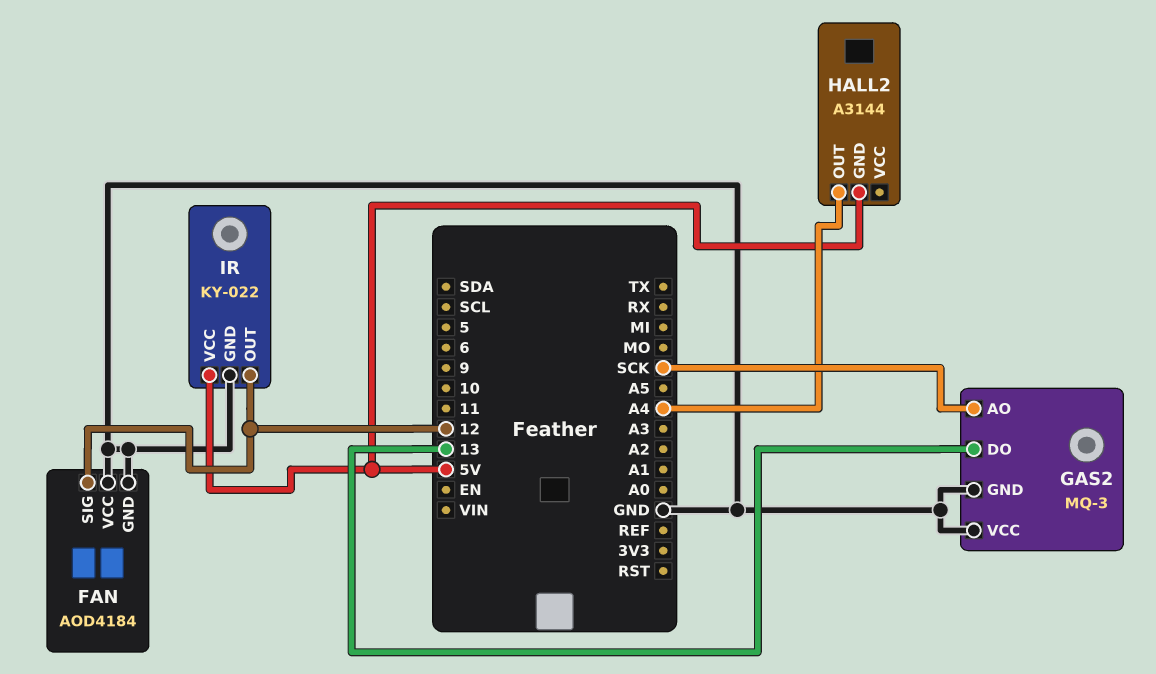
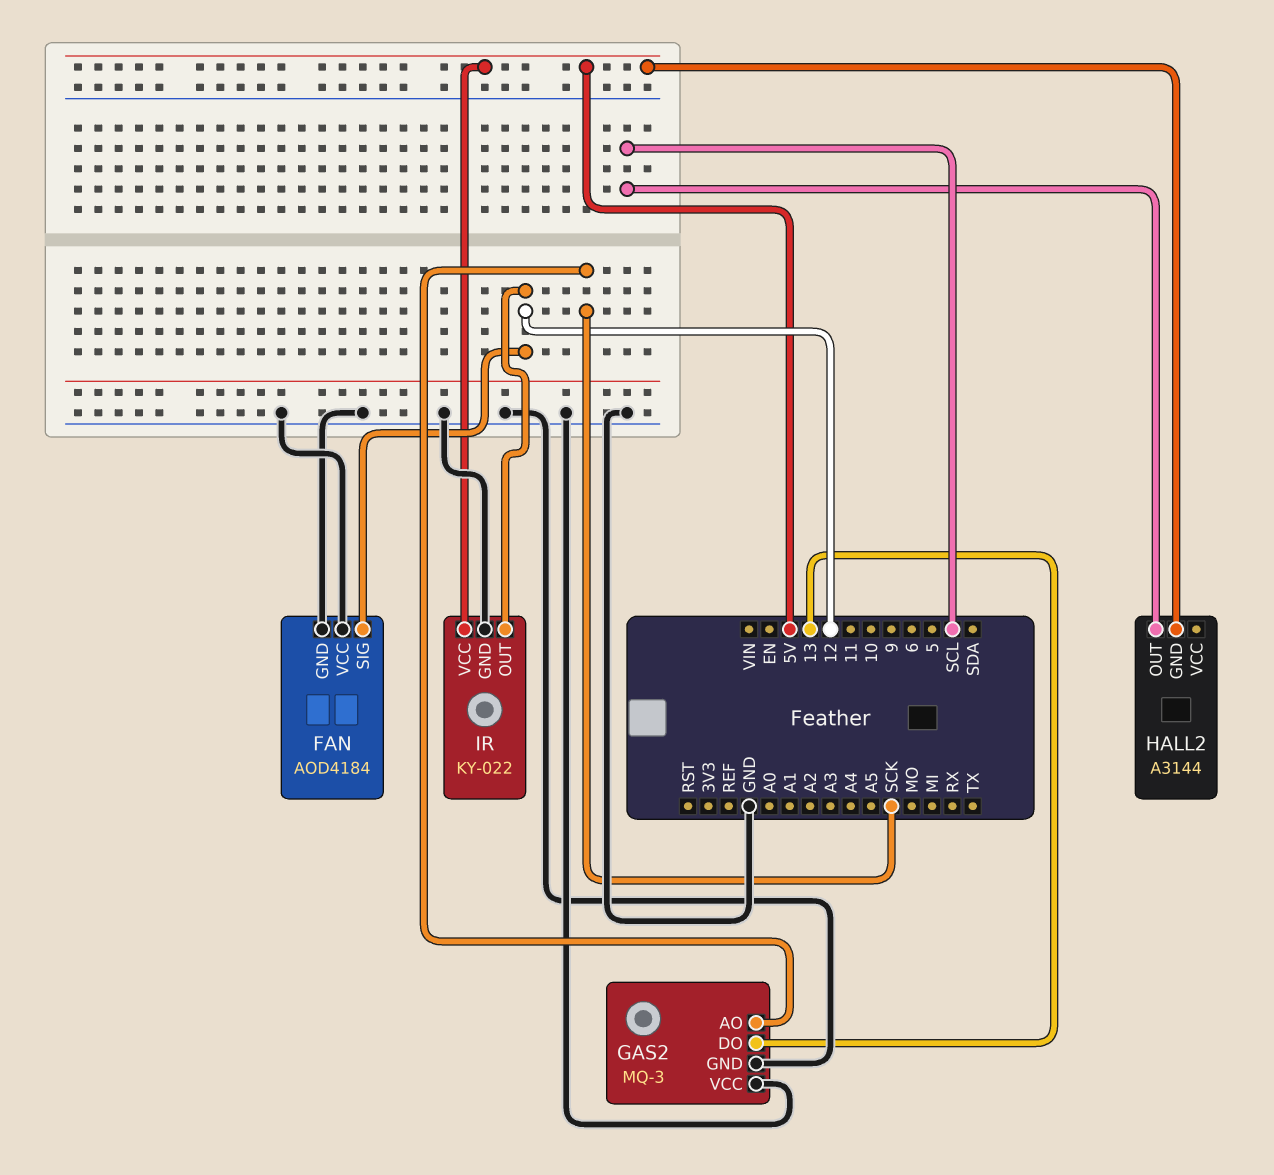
HALL2 pin OUT: A4 -> SCL

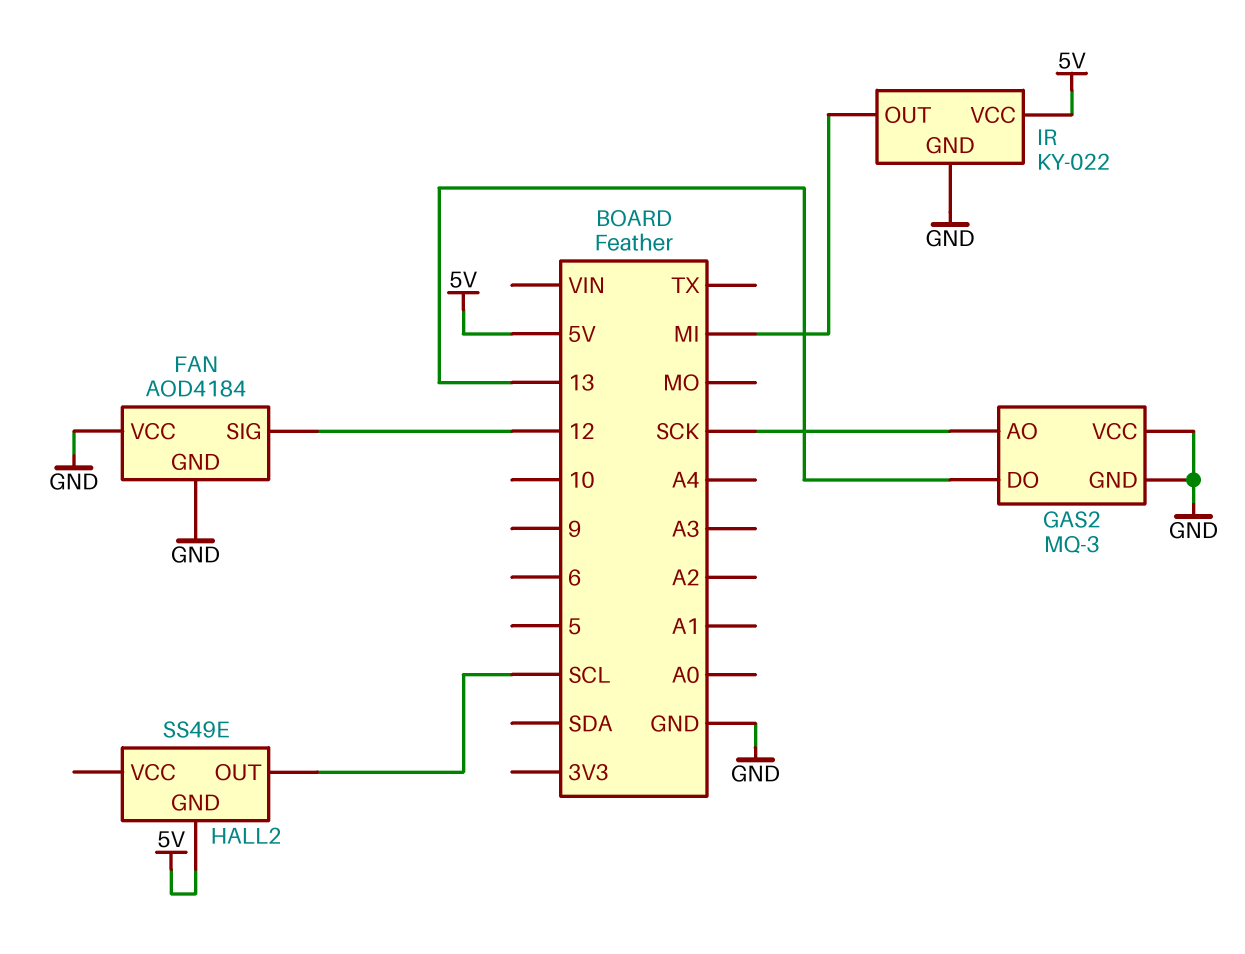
HALL2: A3144 -> SS49E
IR pin OUT: 12 -> MI

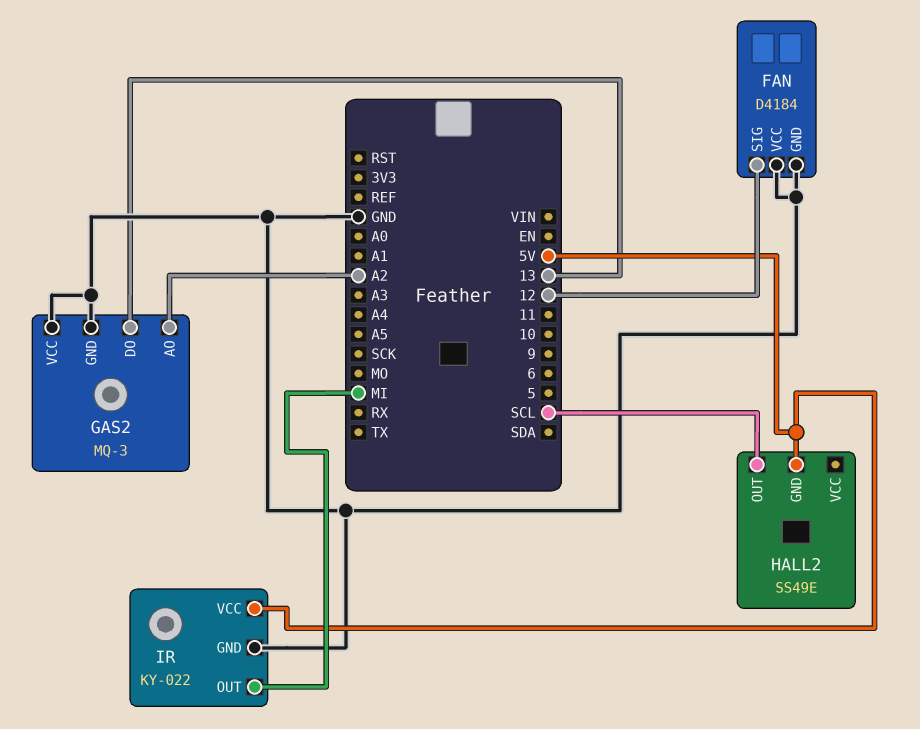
FAN: AOD4184 -> D4184
GAS2 pin AO: SCK -> A2

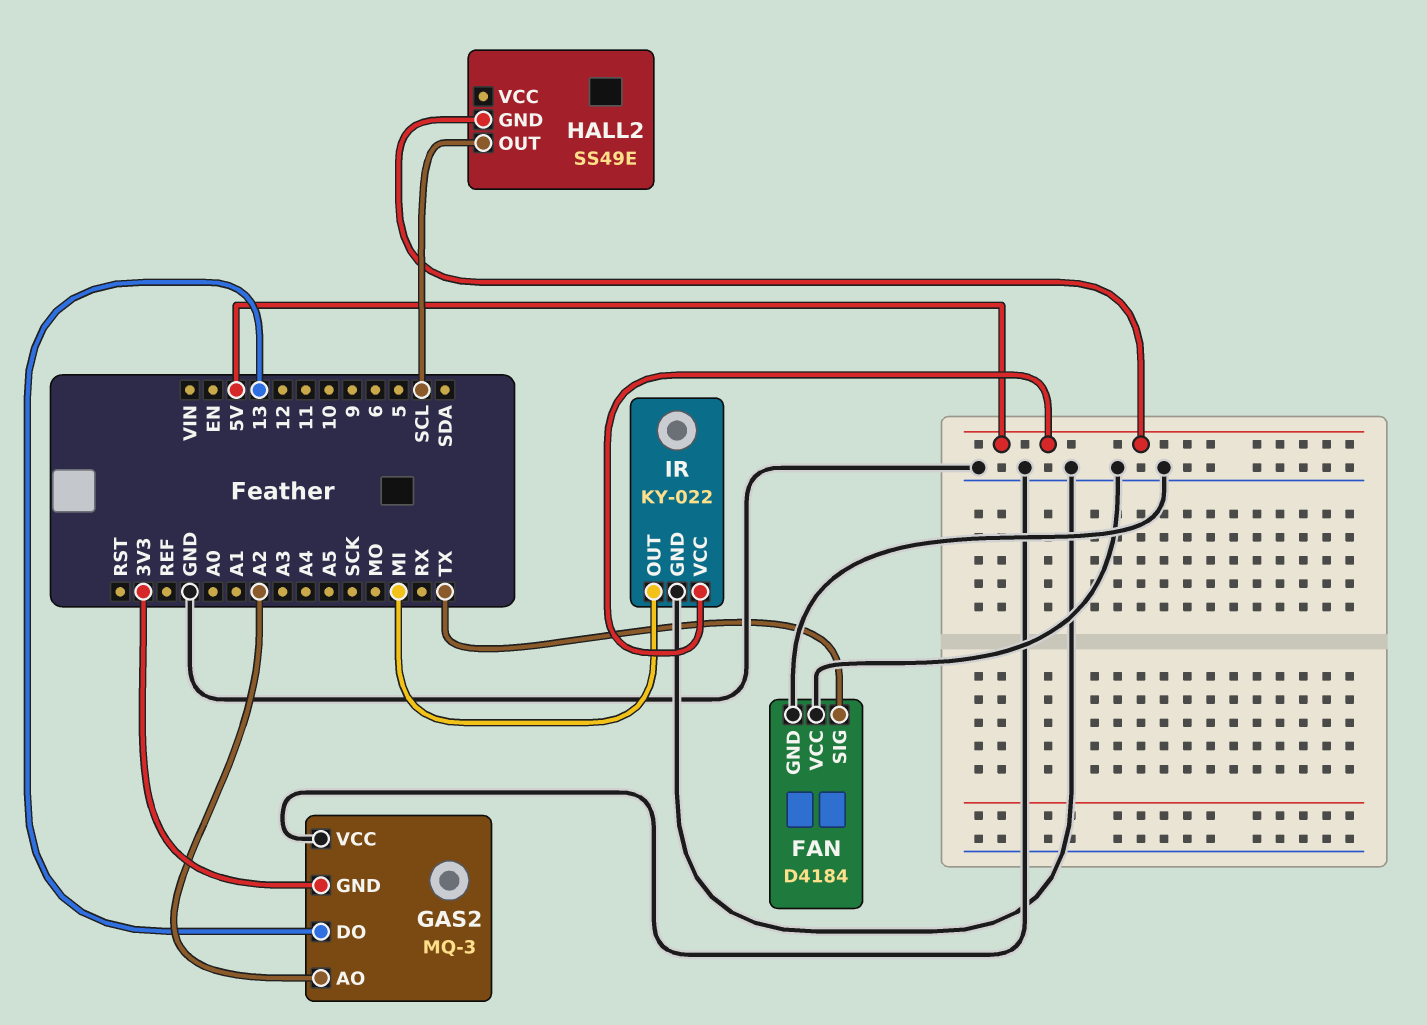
FAN pin SIG: 12 -> TX
GAS2 pin GND: GND -> 3V3

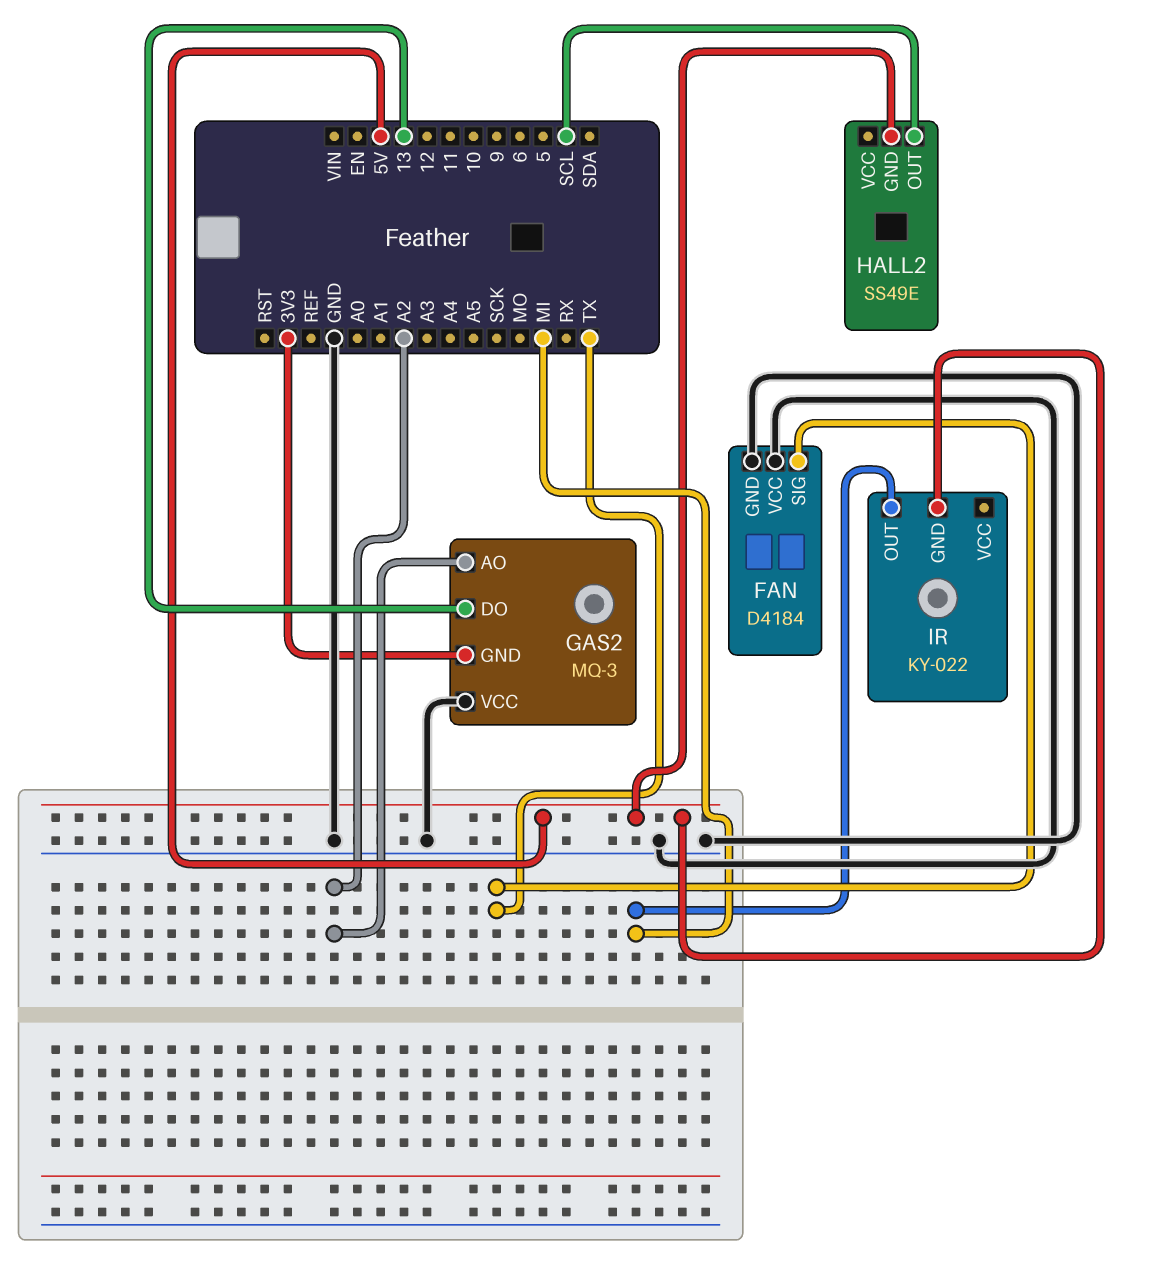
IR pin GND: GND -> 5V
IR pin VCC: 5V -> none

